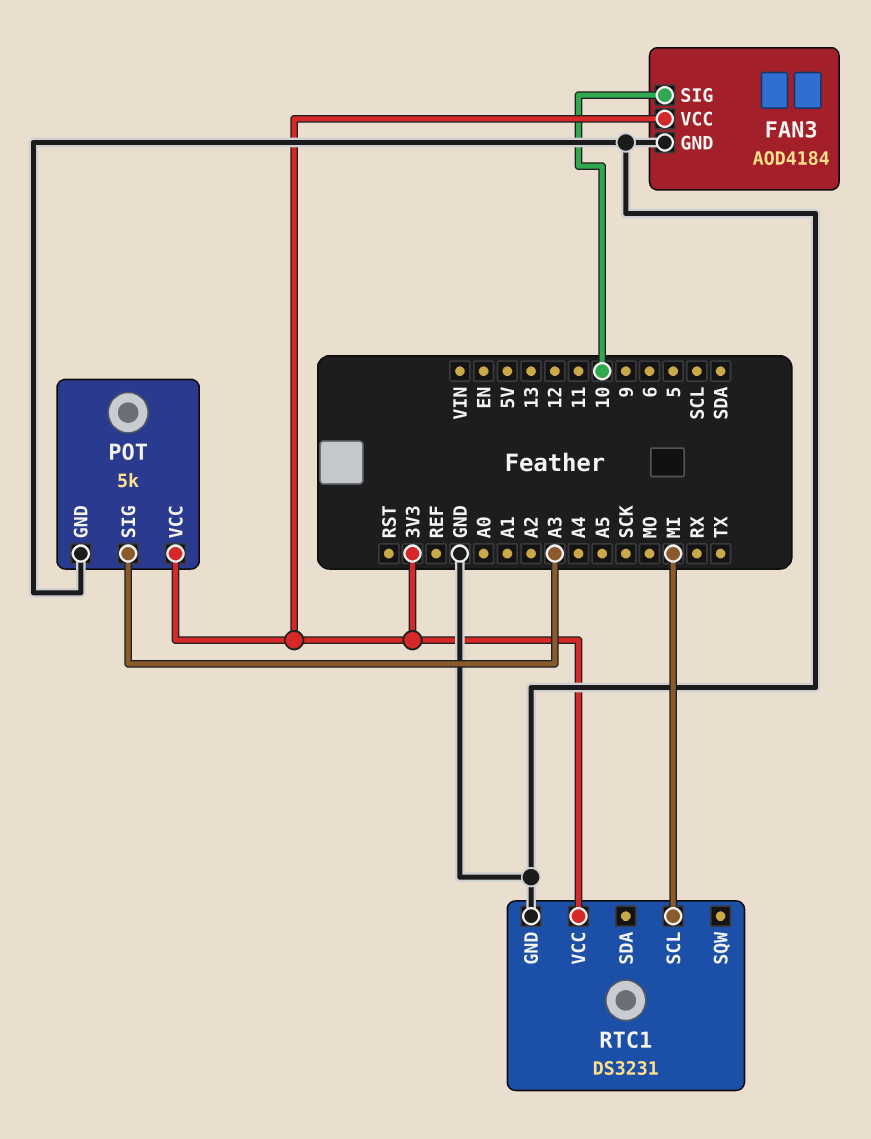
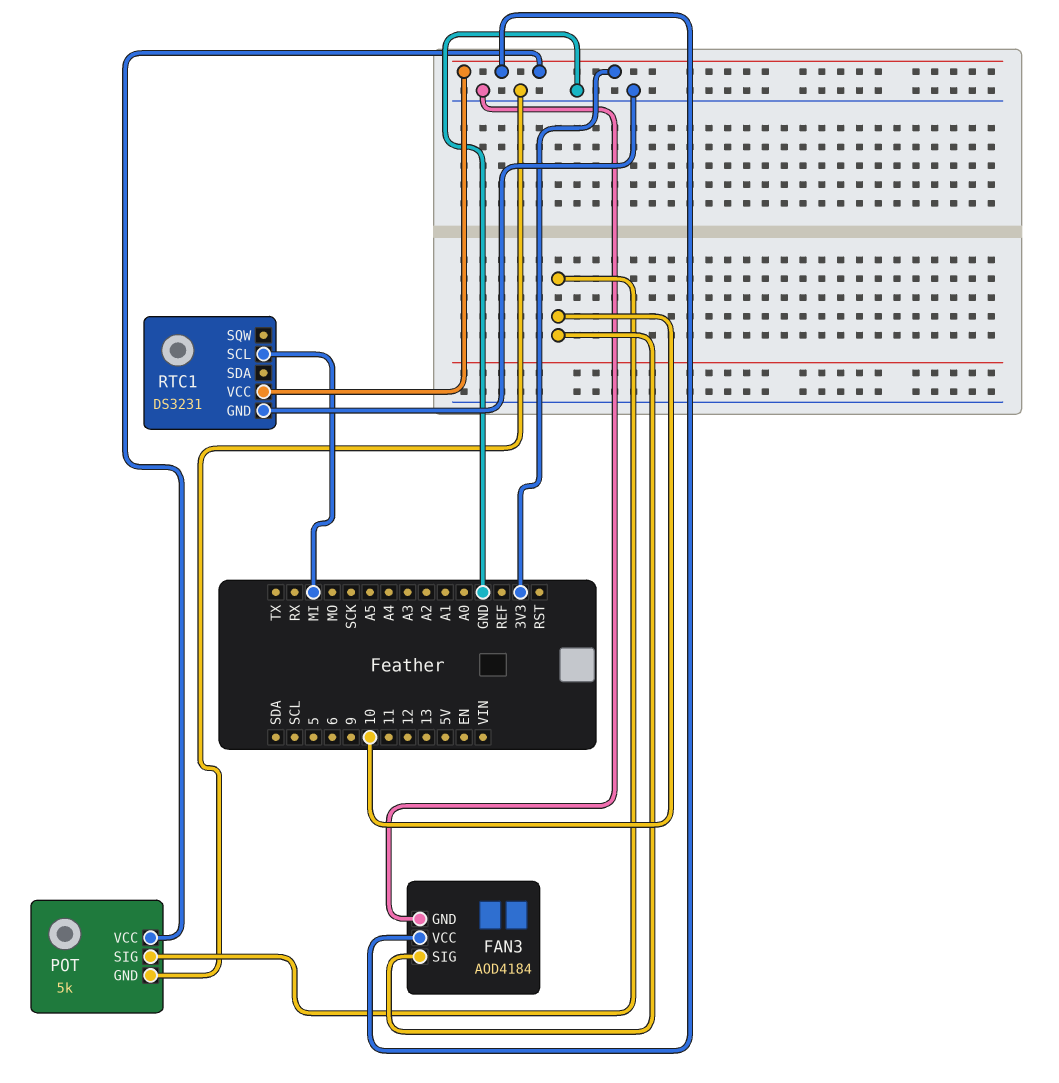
POT pin SIG: A3 -> 10

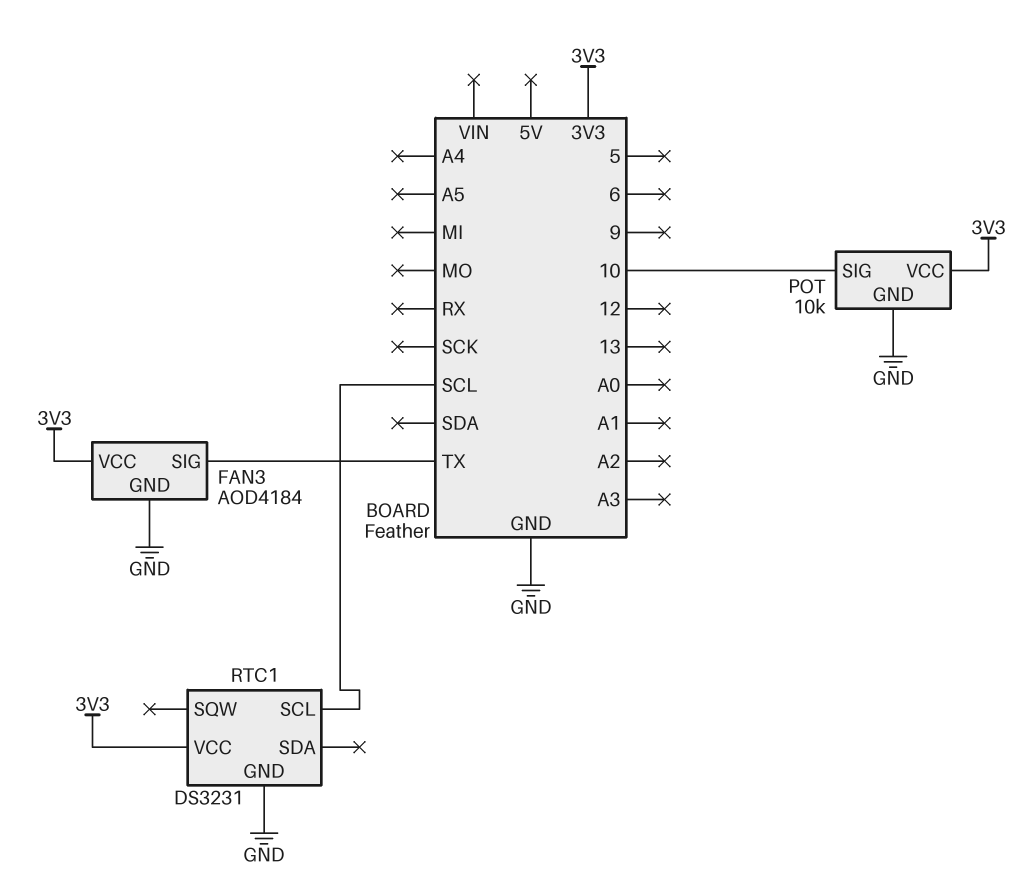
FAN3 pin SIG: 10 -> TX
POT: 5k -> 10k
RTC1 pin SCL: MI -> SCL

